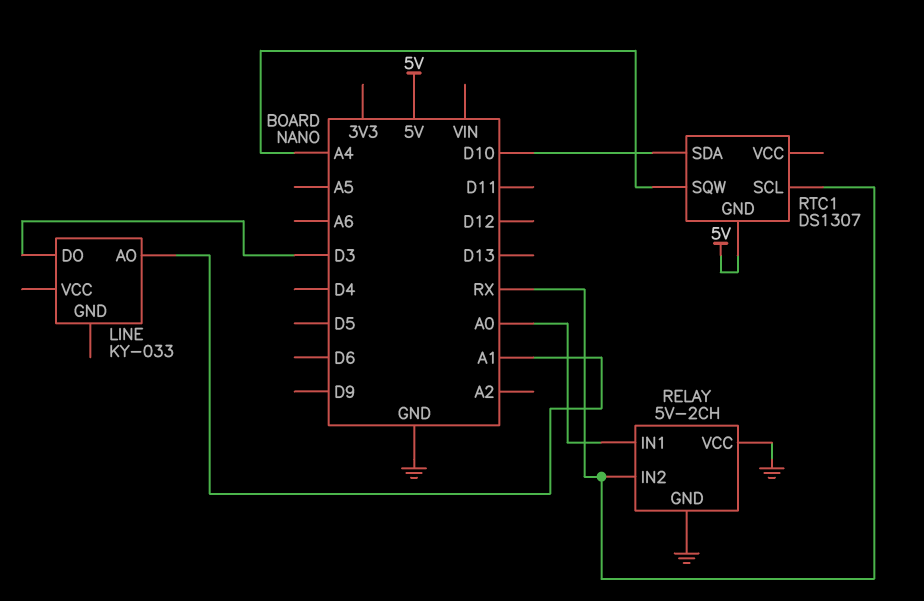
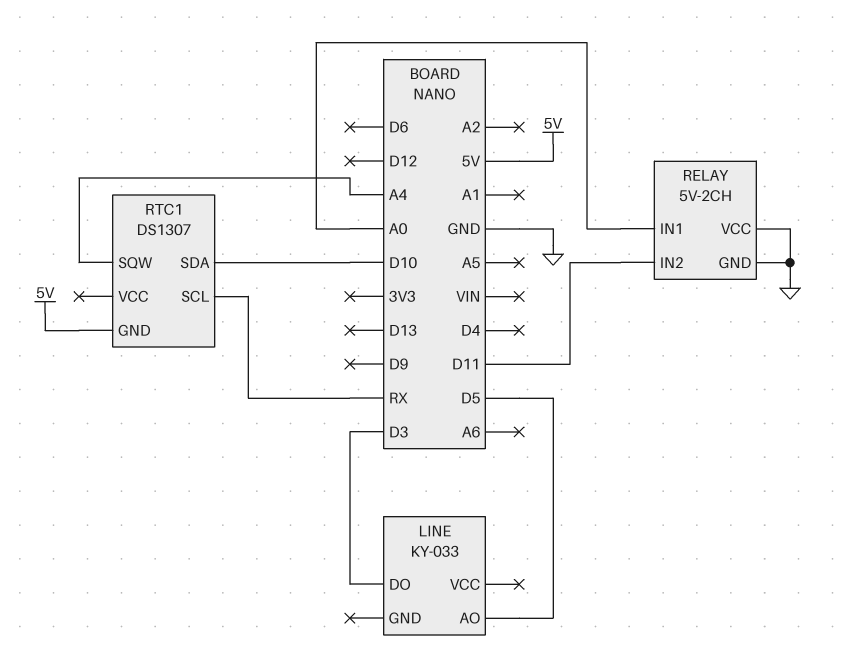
LINE pin AO: A1 -> D5
RELAY pin IN2: RX -> D11

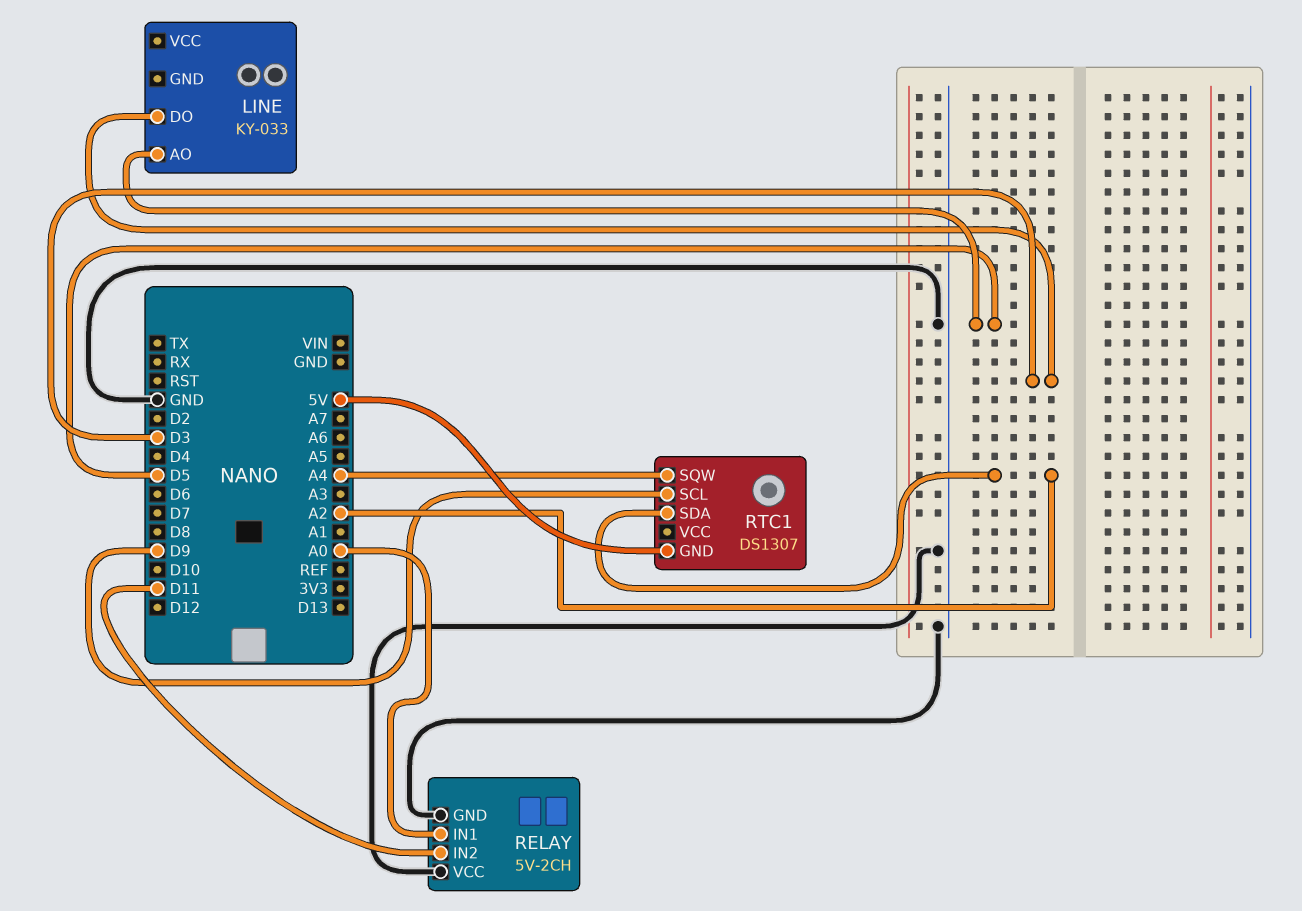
RTC1 pin SCL: RX -> D9
RTC1 pin SDA: D10 -> A2

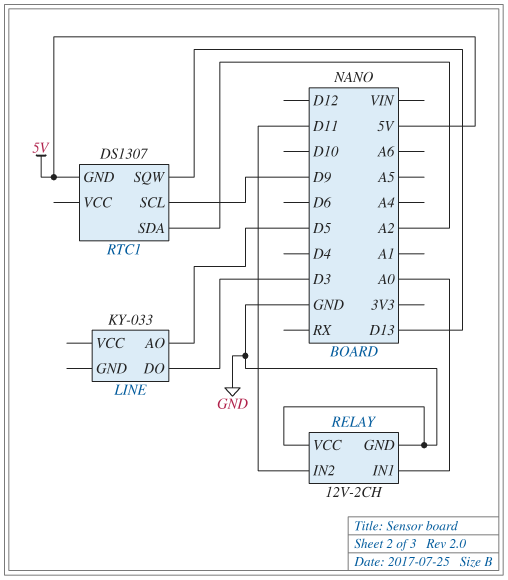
RELAY: 5V-2CH -> 12V-2CH
RTC1 pin SQW: A4 -> D13

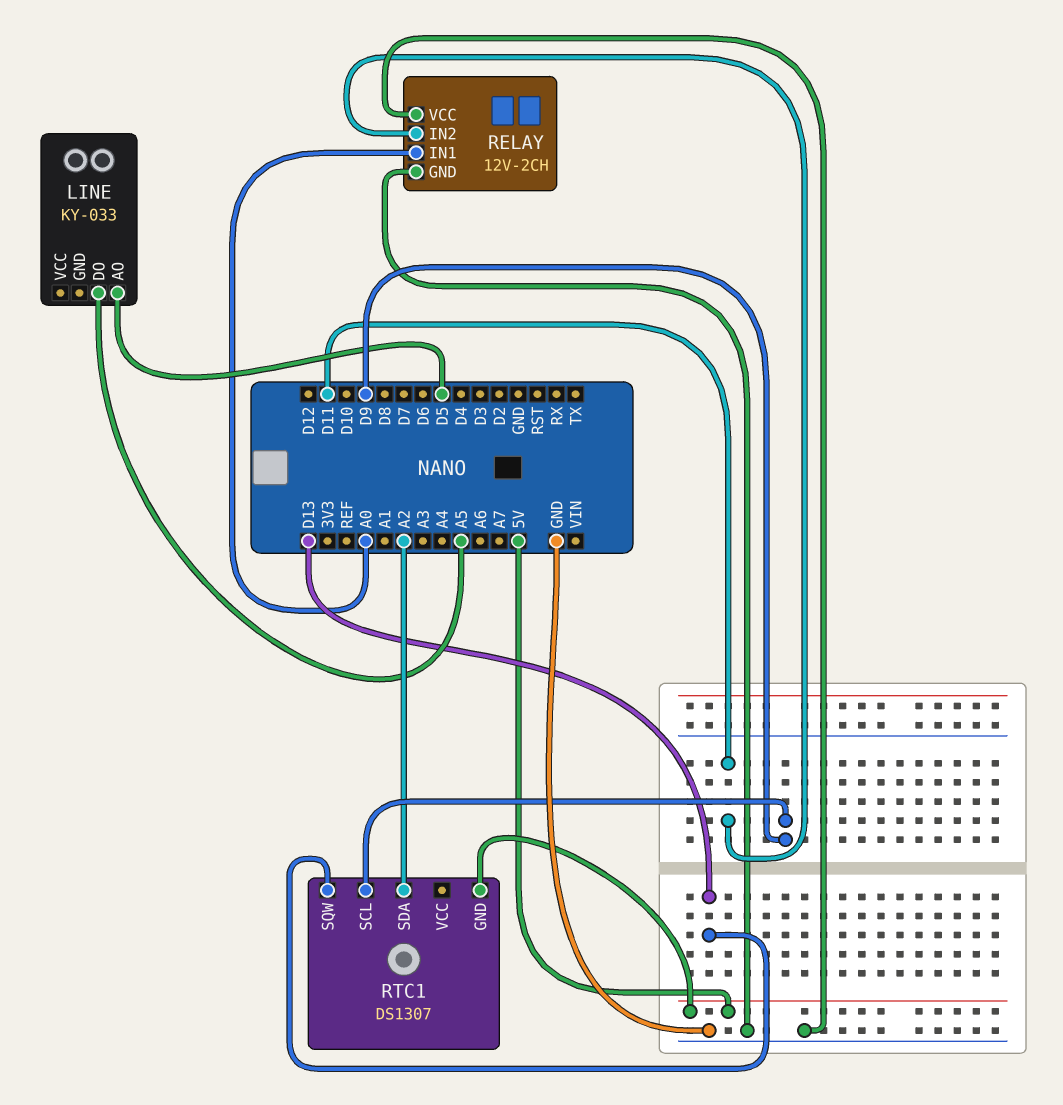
LINE pin DO: D3 -> A5

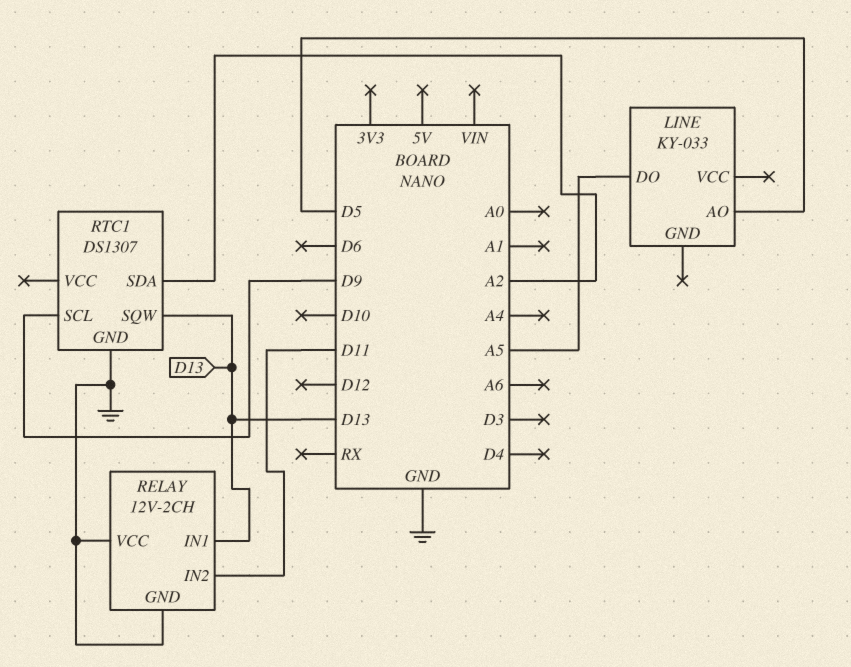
RELAY pin IN1: A0 -> D13
RTC1 pin GND: 5V -> GND

